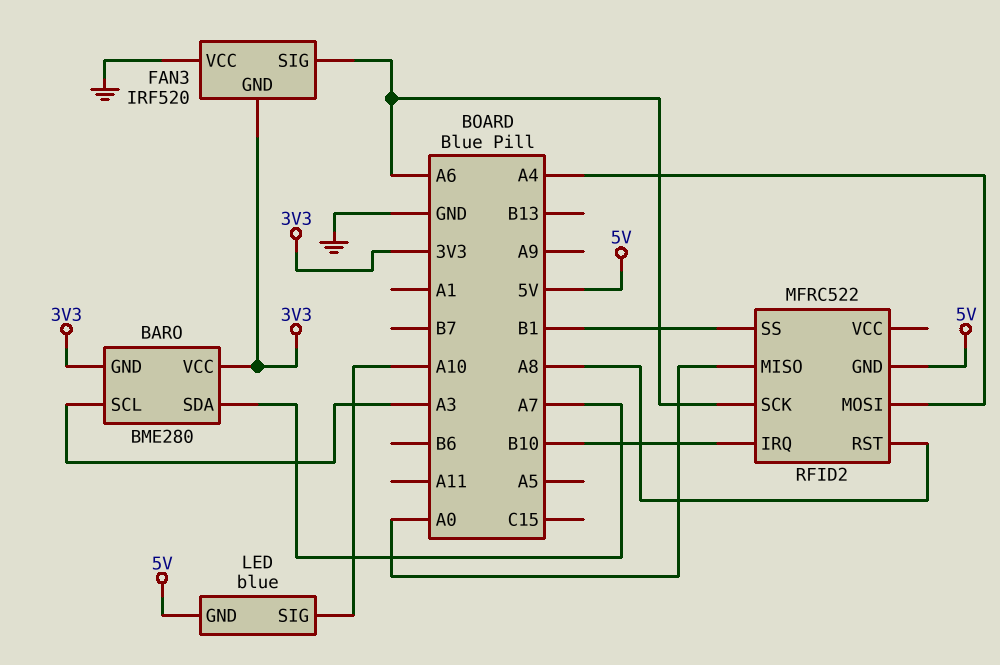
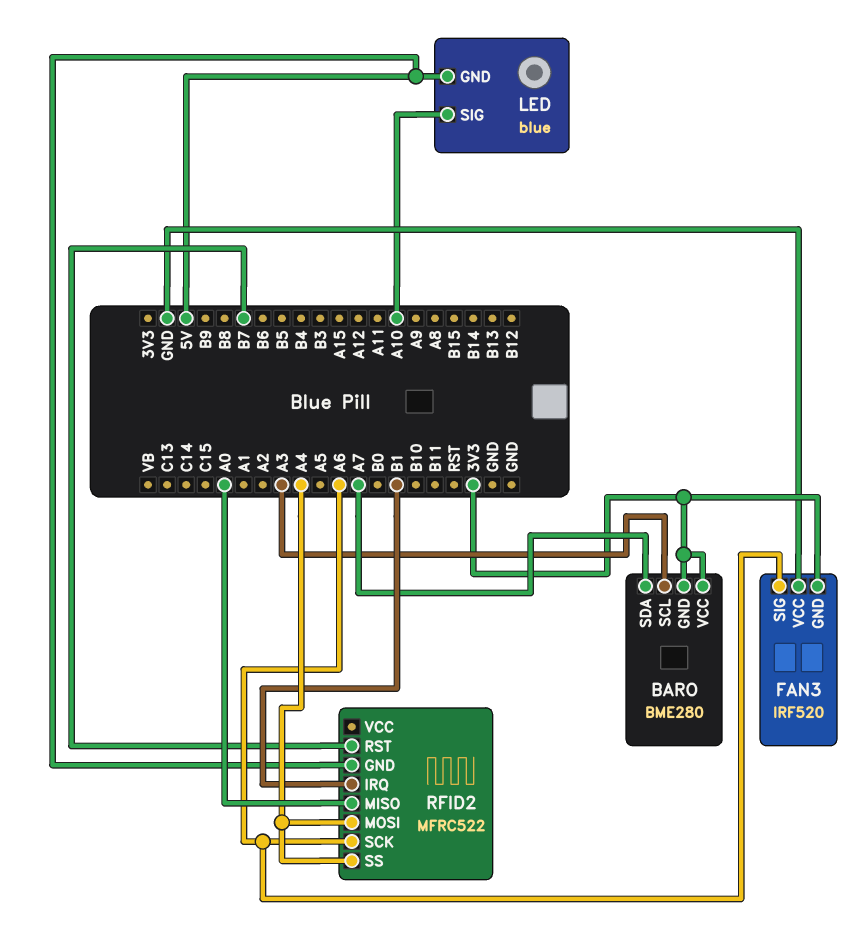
RFID2 pin IRQ: B10 -> B1
RFID2 pin RST: A8 -> B7
RFID2 pin SS: B1 -> A4

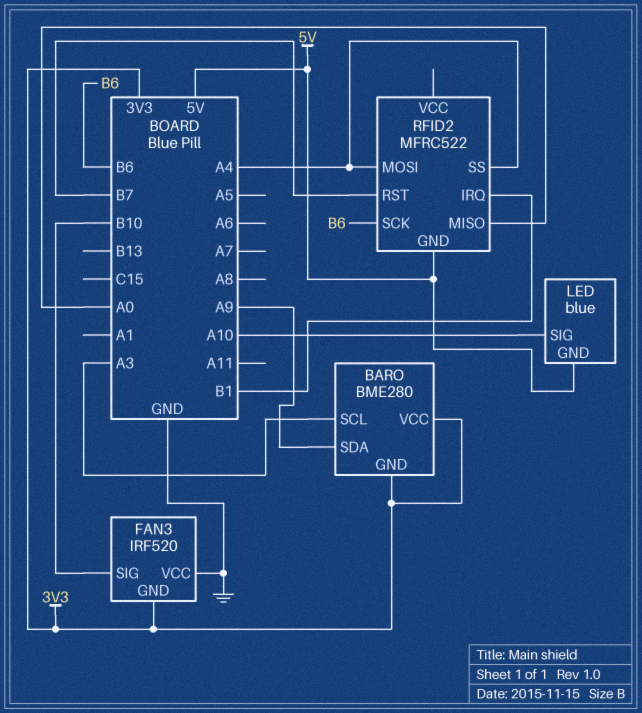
BARO pin SDA: A7 -> A9
FAN3 pin SIG: A6 -> B10
RFID2 pin SCK: A6 -> B6

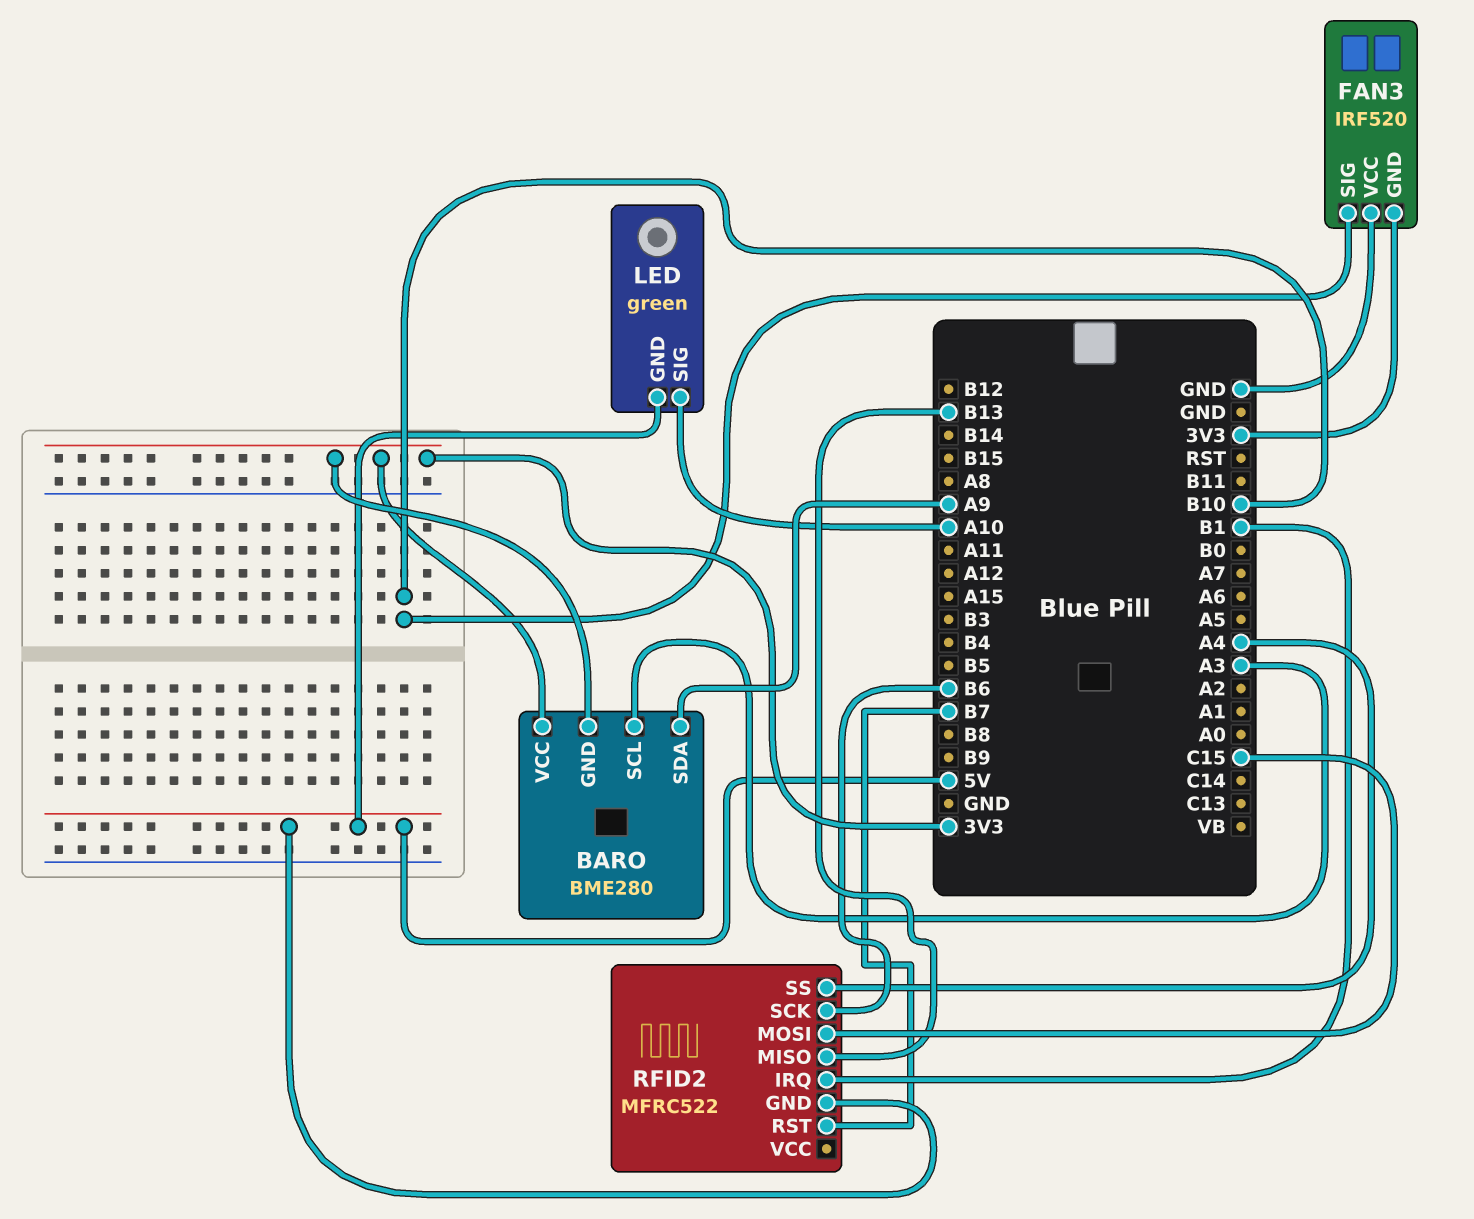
LED: blue -> green
RFID2 pin MISO: A0 -> B13
RFID2 pin MOSI: A4 -> C15

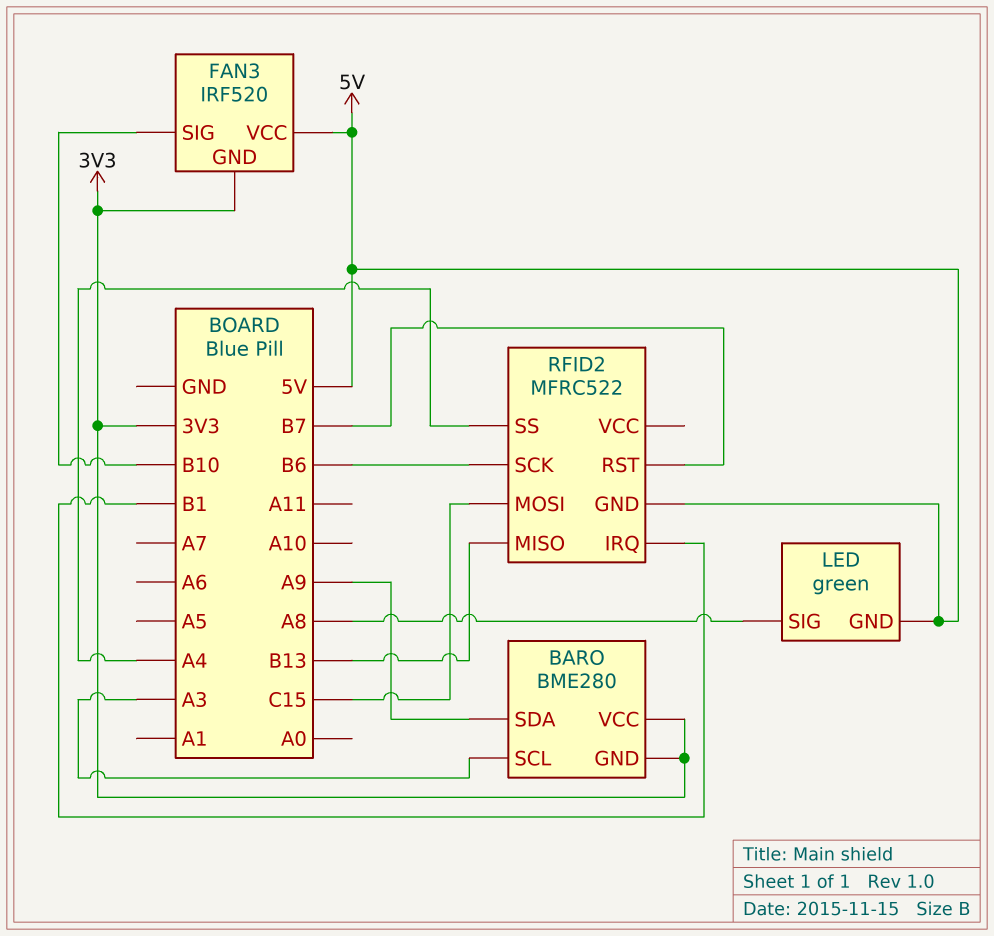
FAN3 pin VCC: GND -> 5V
LED pin SIG: A10 -> A8

